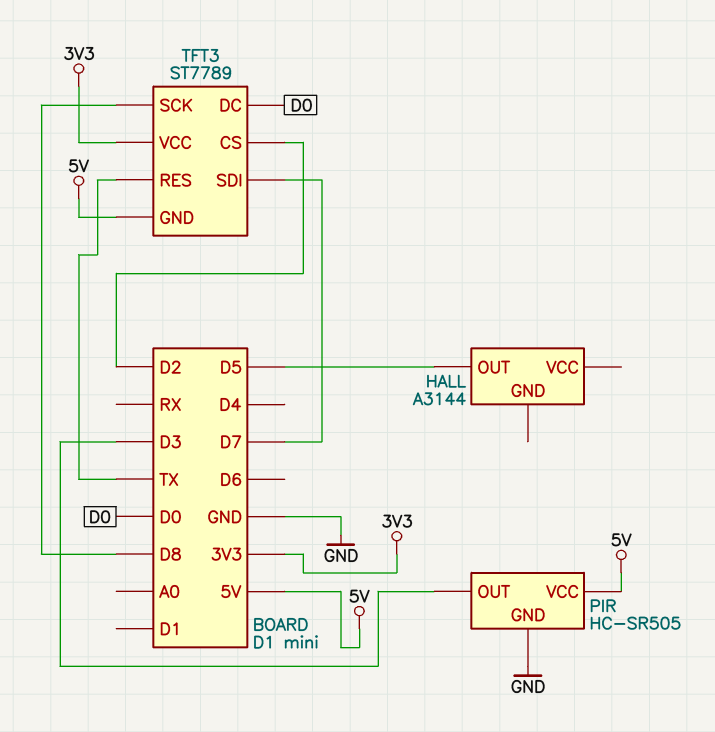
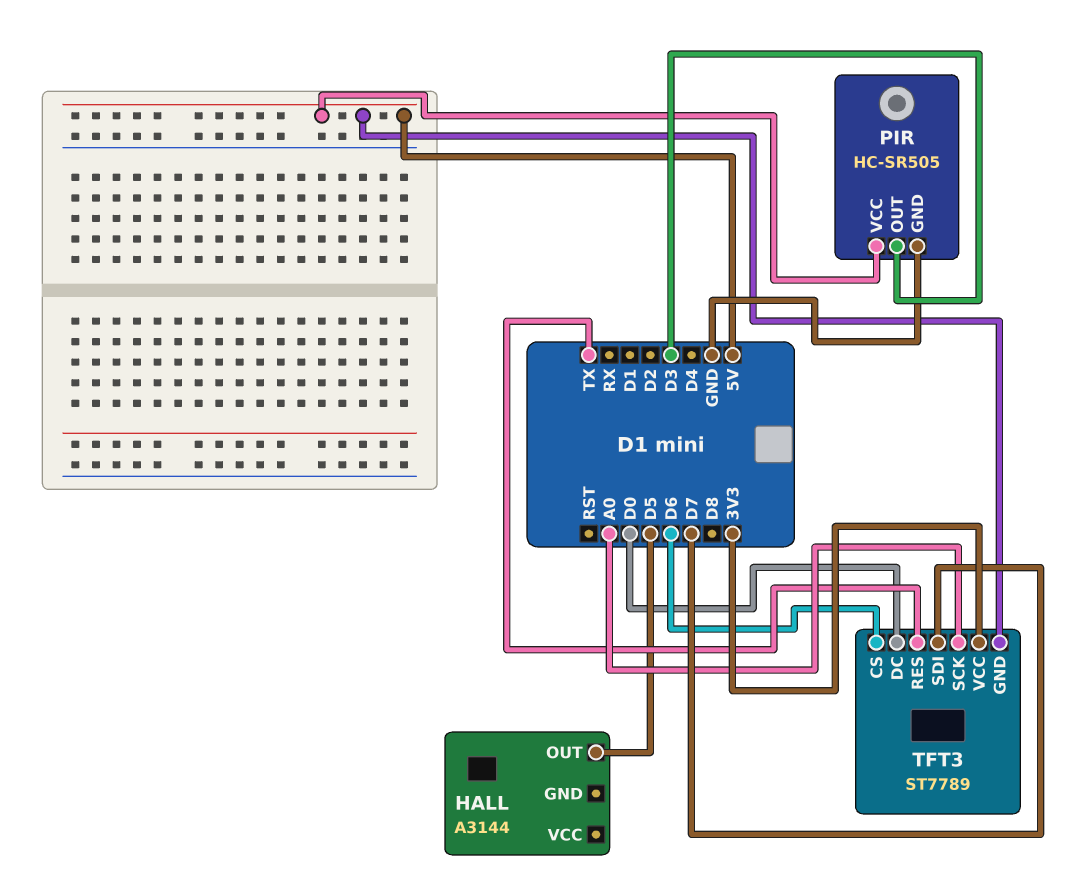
TFT3 pin CS: D2 -> D6
TFT3 pin SCK: D8 -> A0

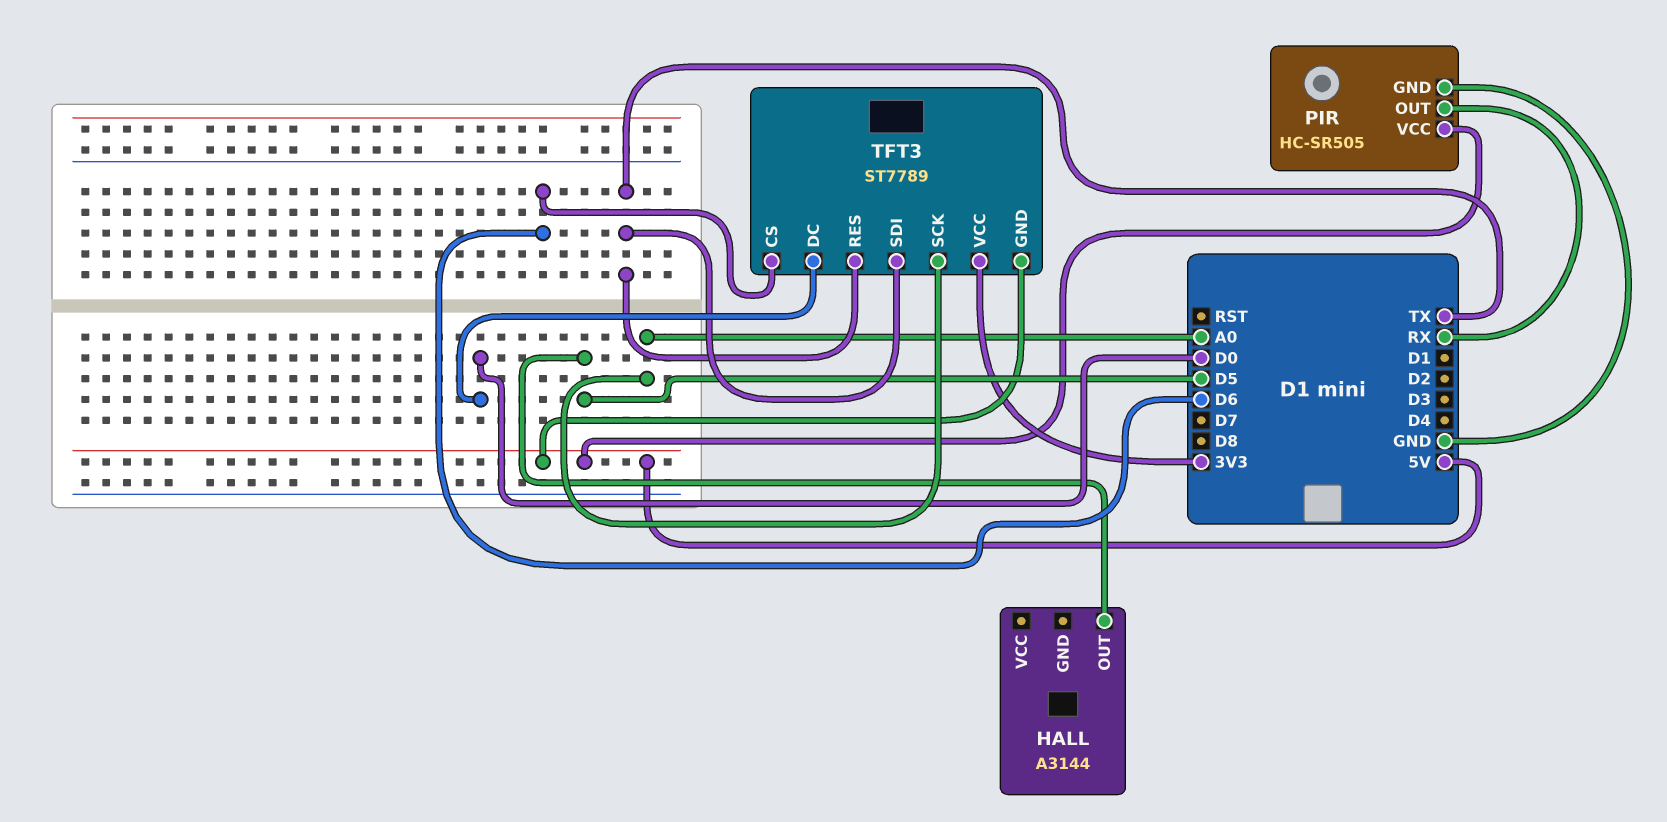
PIR pin OUT: D3 -> RX
TFT3 pin SDI: D7 -> TX

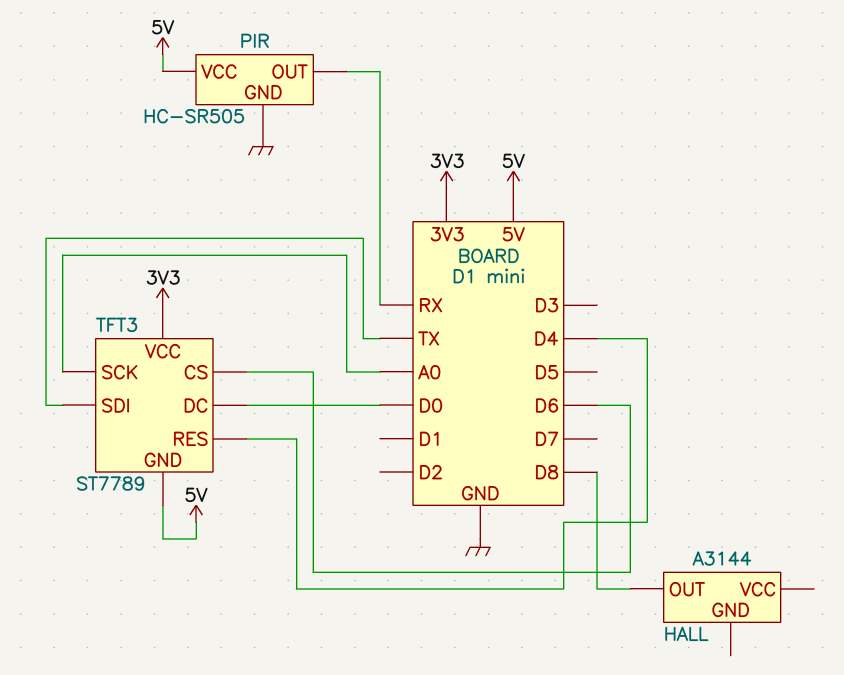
HALL pin OUT: D5 -> D8
TFT3 pin RES: TX -> D4

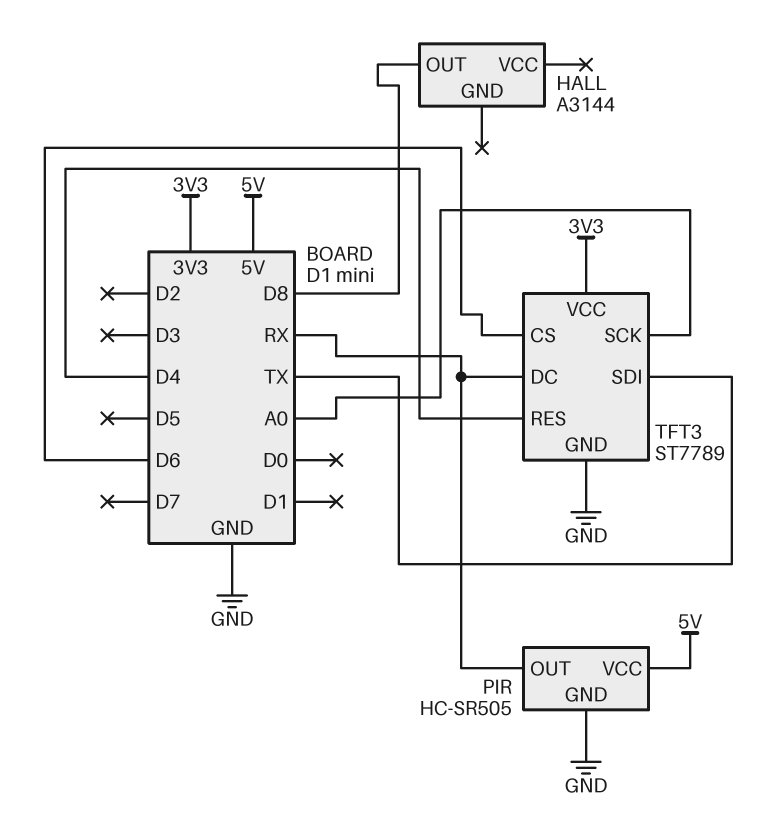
TFT3 pin DC: D0 -> RX
TFT3 pin GND: 5V -> GND

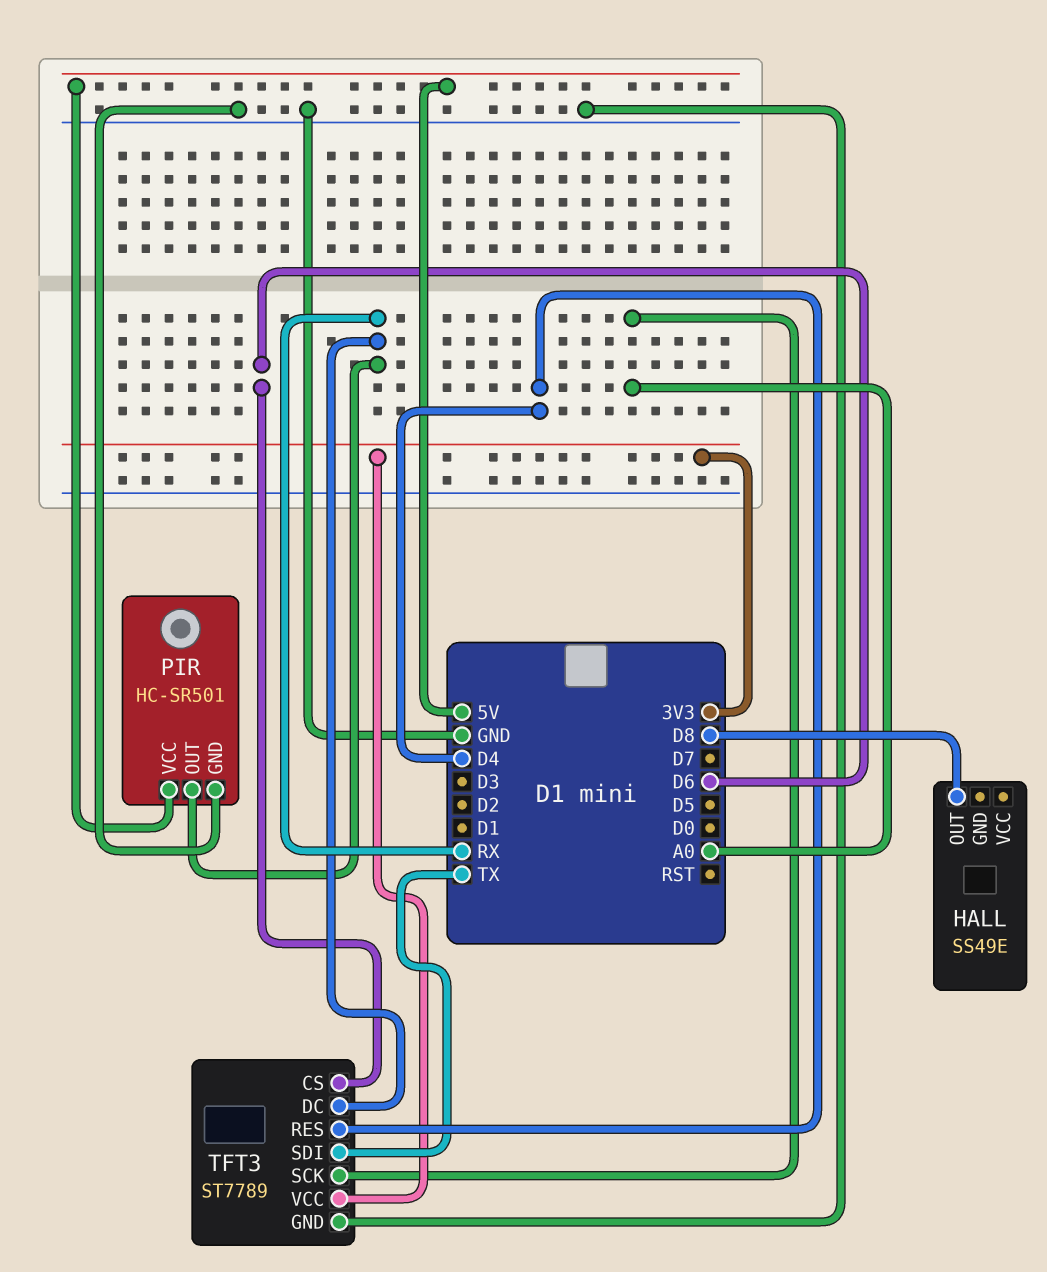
HALL: A3144 -> SS49E
PIR: HC-SR505 -> HC-SR501

